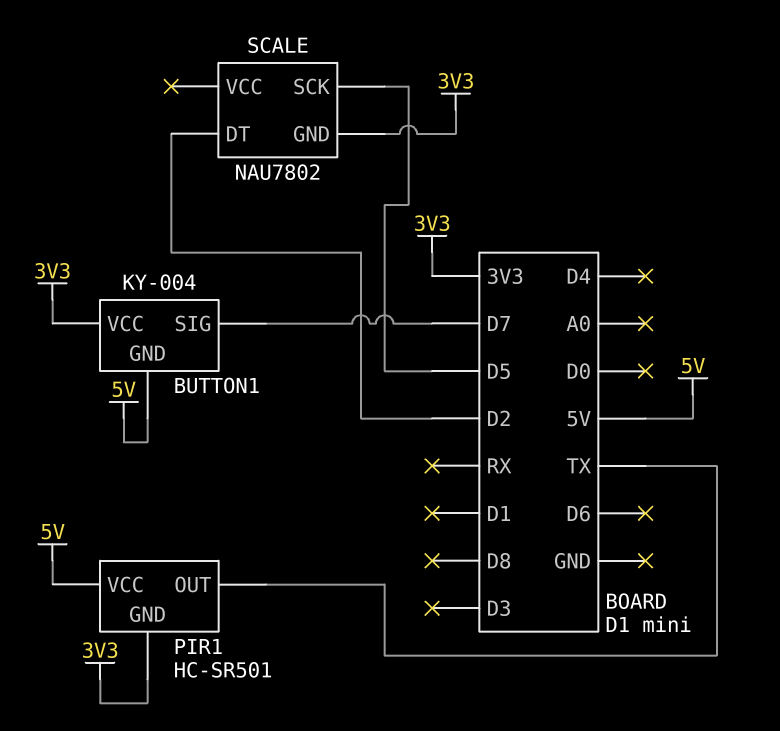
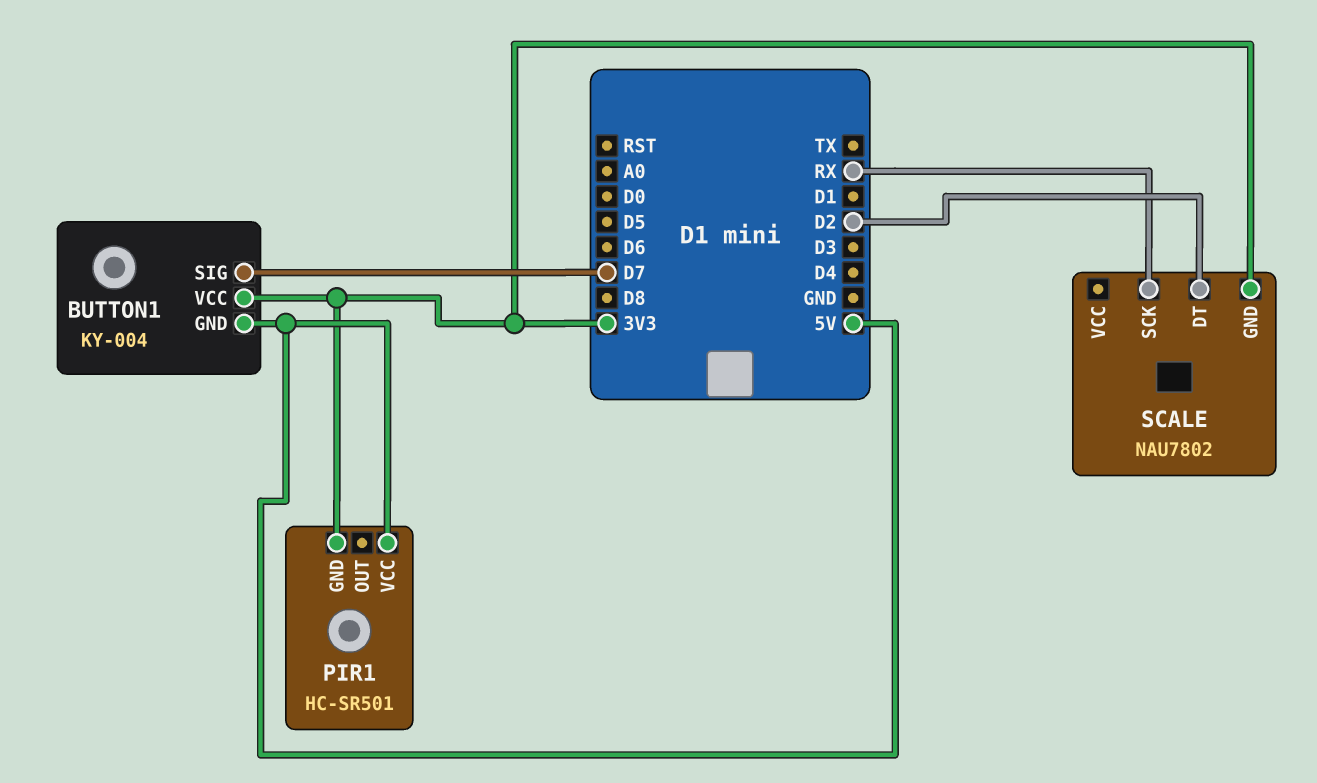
PIR1 pin OUT: TX -> none
SCALE pin SCK: D5 -> RX

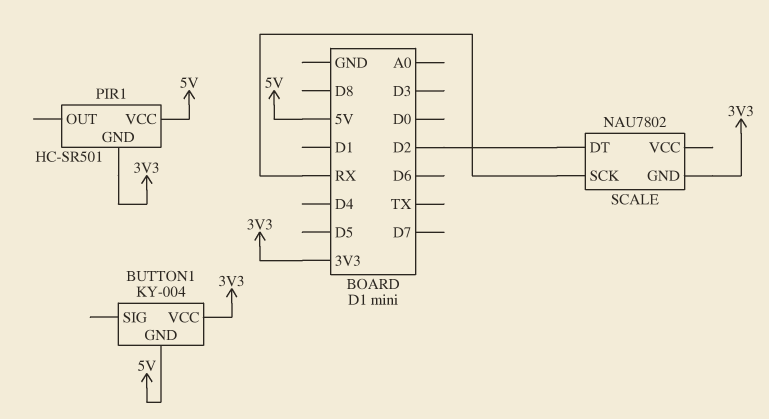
BUTTON1 pin SIG: D7 -> none

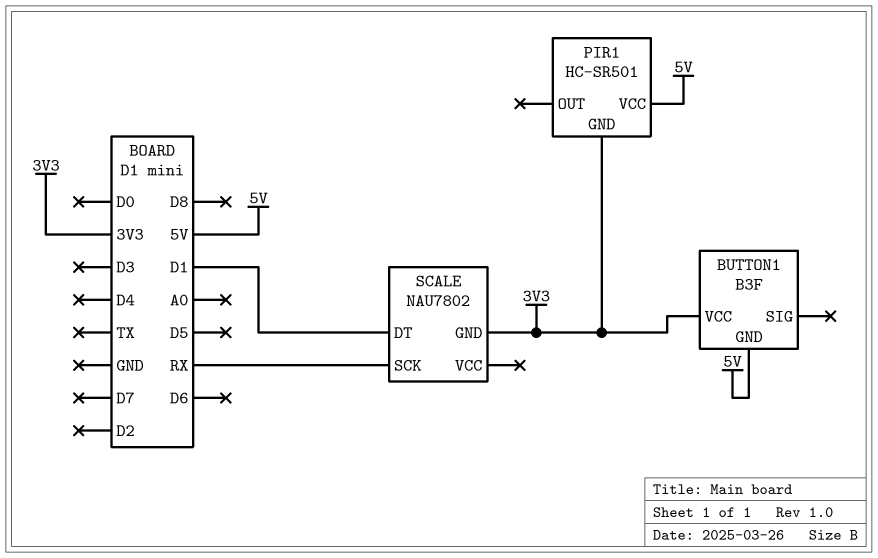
BUTTON1: KY-004 -> B3F
SCALE pin DT: D2 -> D1

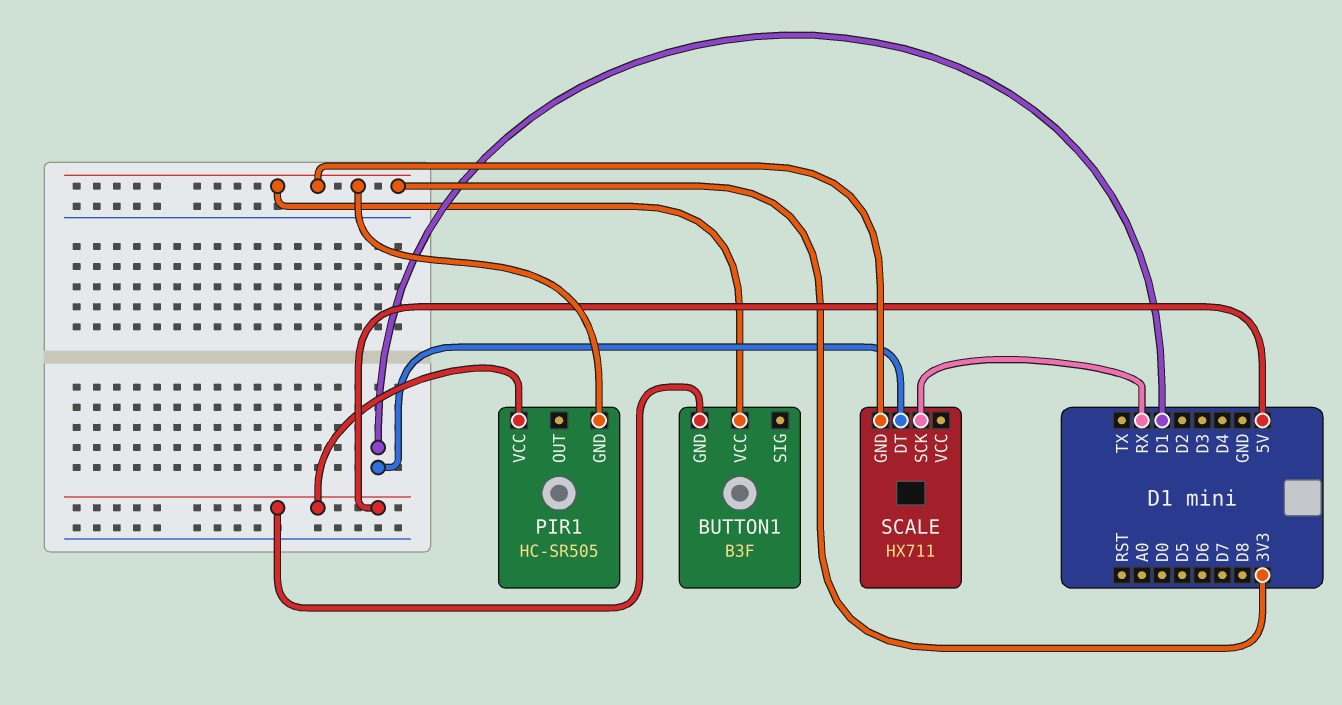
PIR1: HC-SR501 -> HC-SR505
SCALE: NAU7802 -> HX711

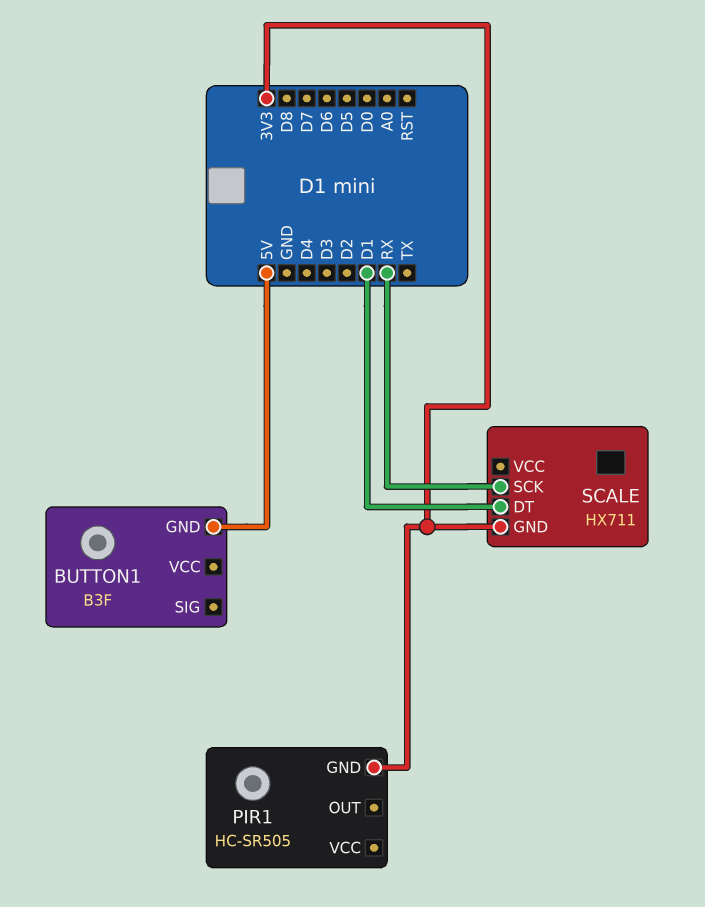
BUTTON1 pin VCC: 3V3 -> none
PIR1 pin VCC: 5V -> none

